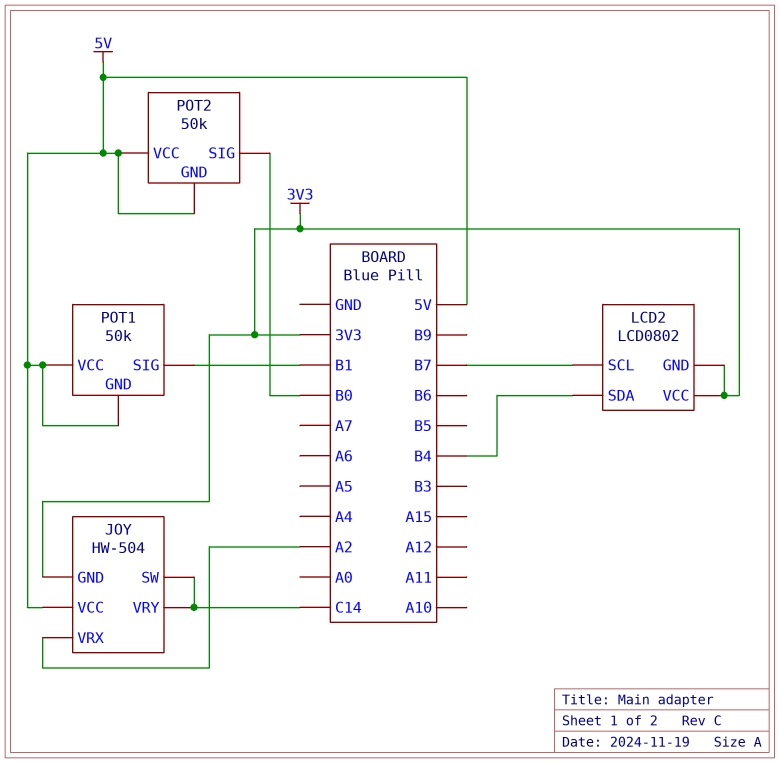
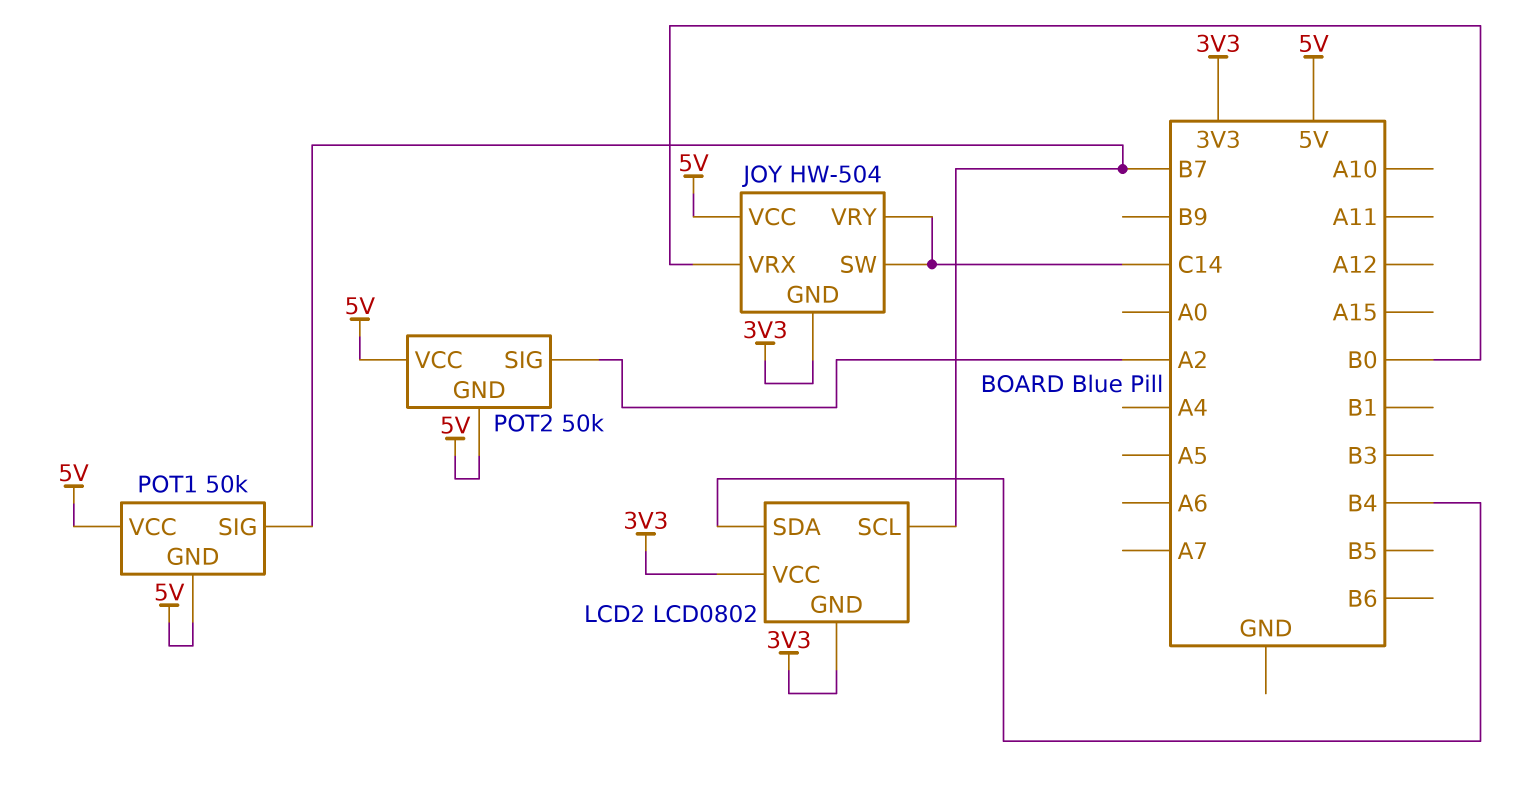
JOY pin VRX: A2 -> B0
POT1 pin SIG: B1 -> B7
POT2 pin SIG: B0 -> A2

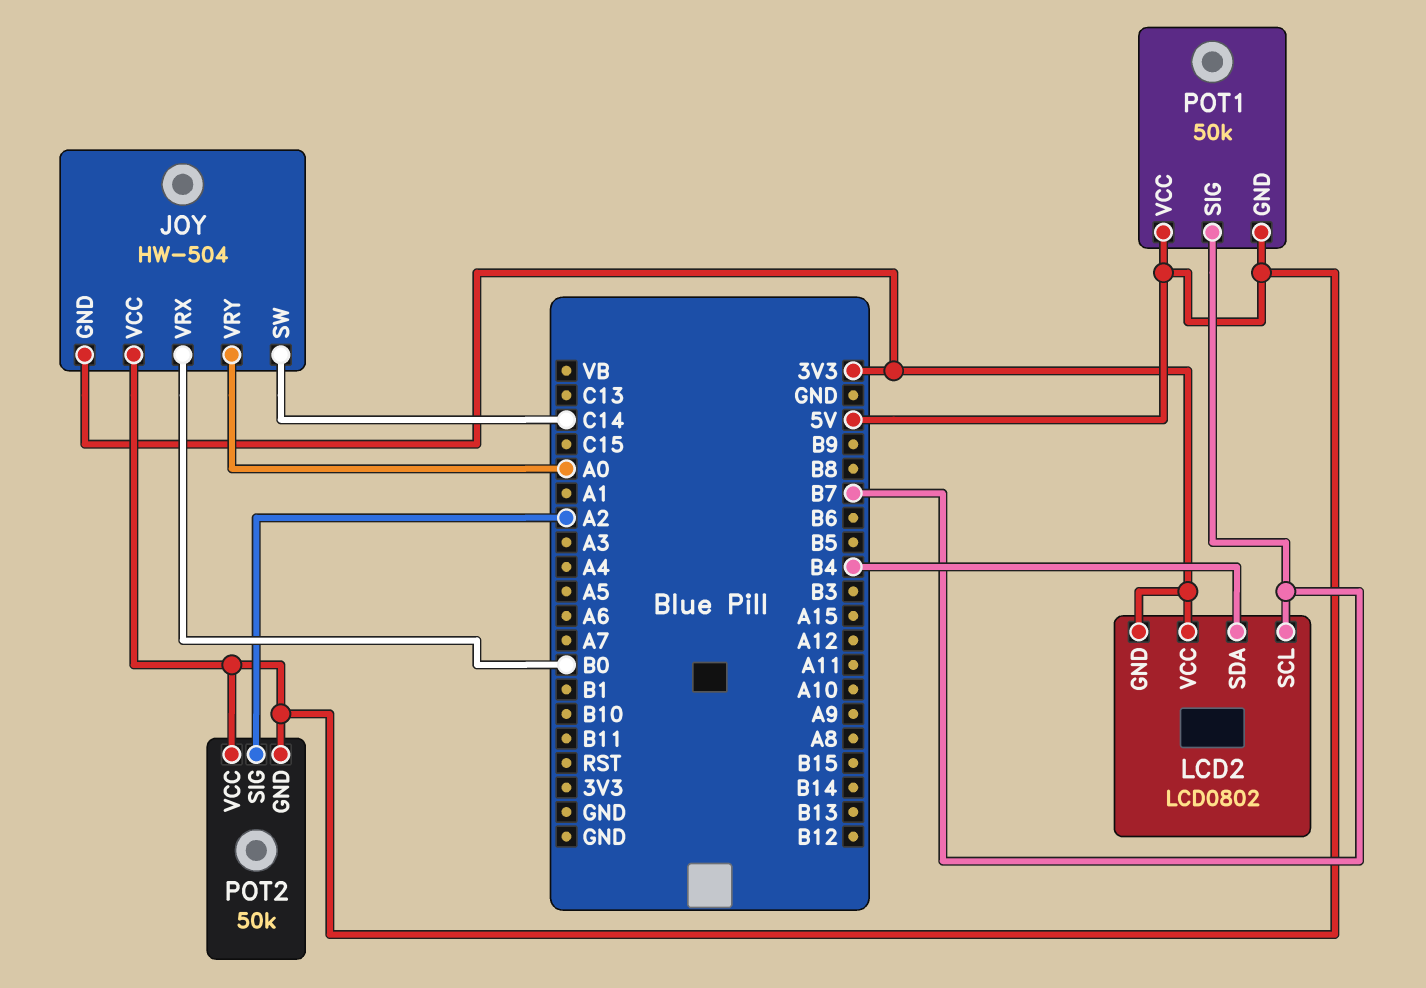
JOY pin VRY: C14 -> A0

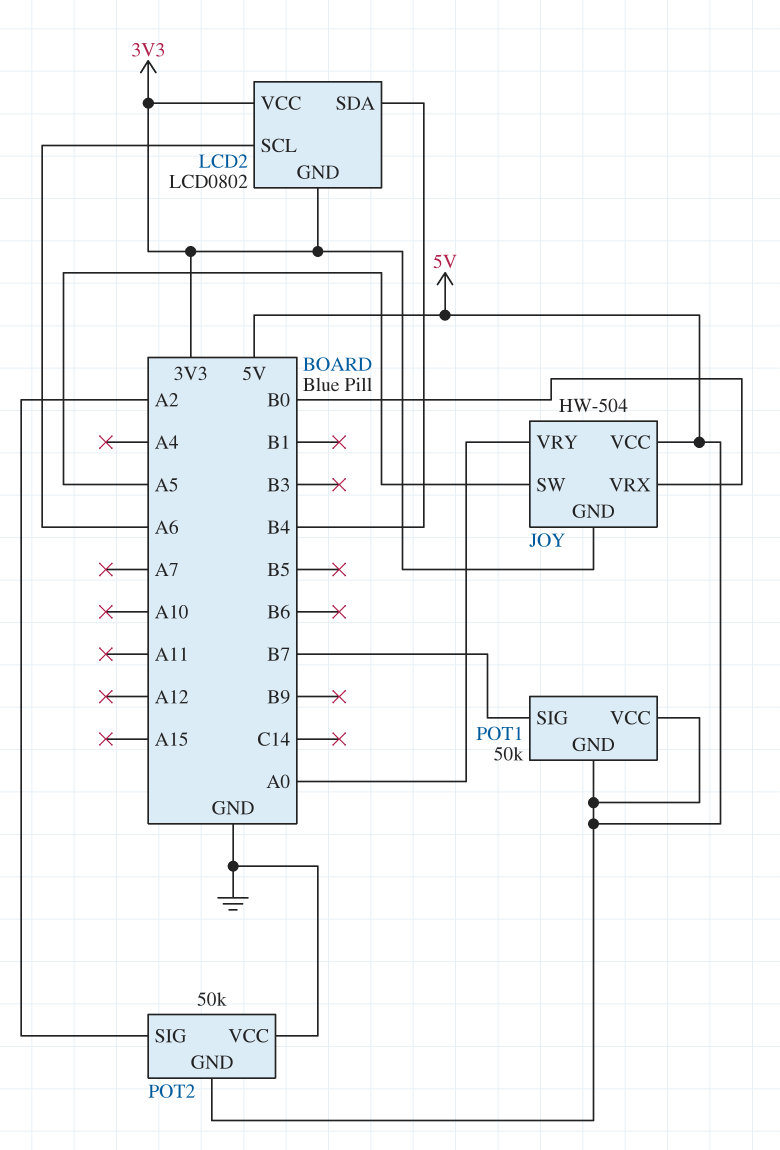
JOY pin SW: C14 -> A5
LCD2 pin SCL: B7 -> A6
POT2 pin VCC: 5V -> GND

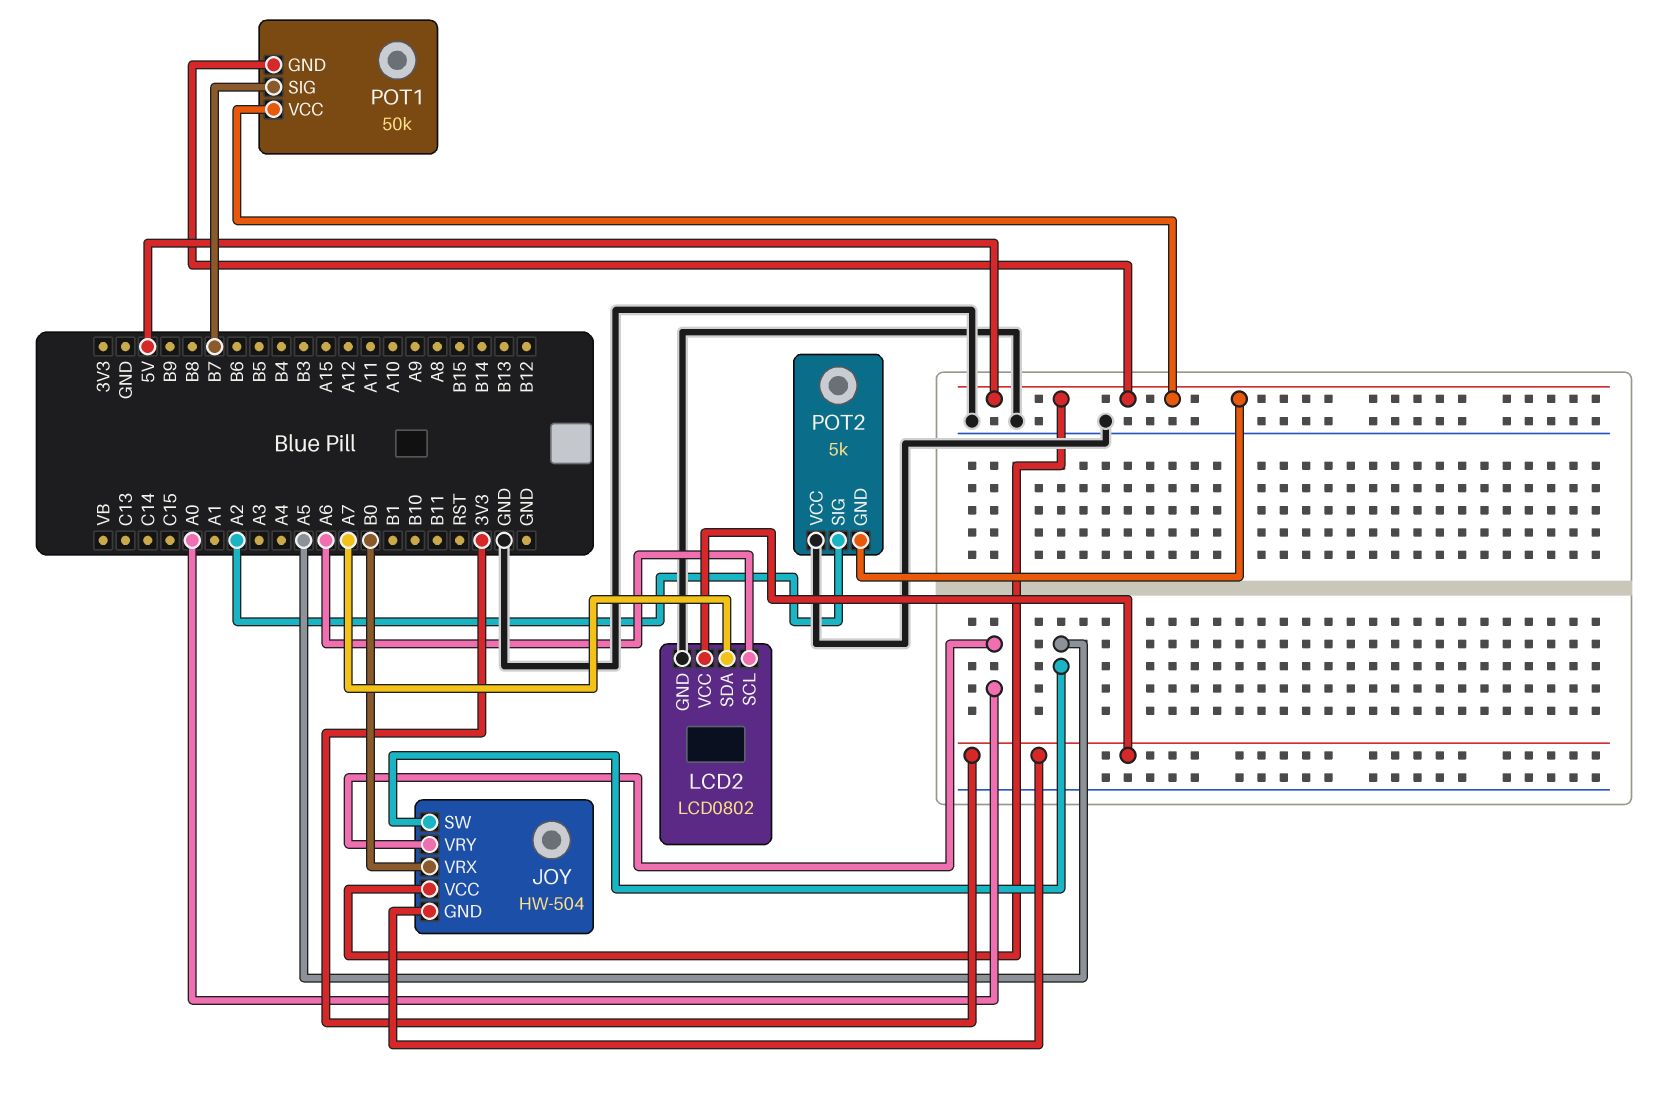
LCD2 pin GND: 3V3 -> GND
LCD2 pin SDA: B4 -> A7
POT2: 50k -> 5k

